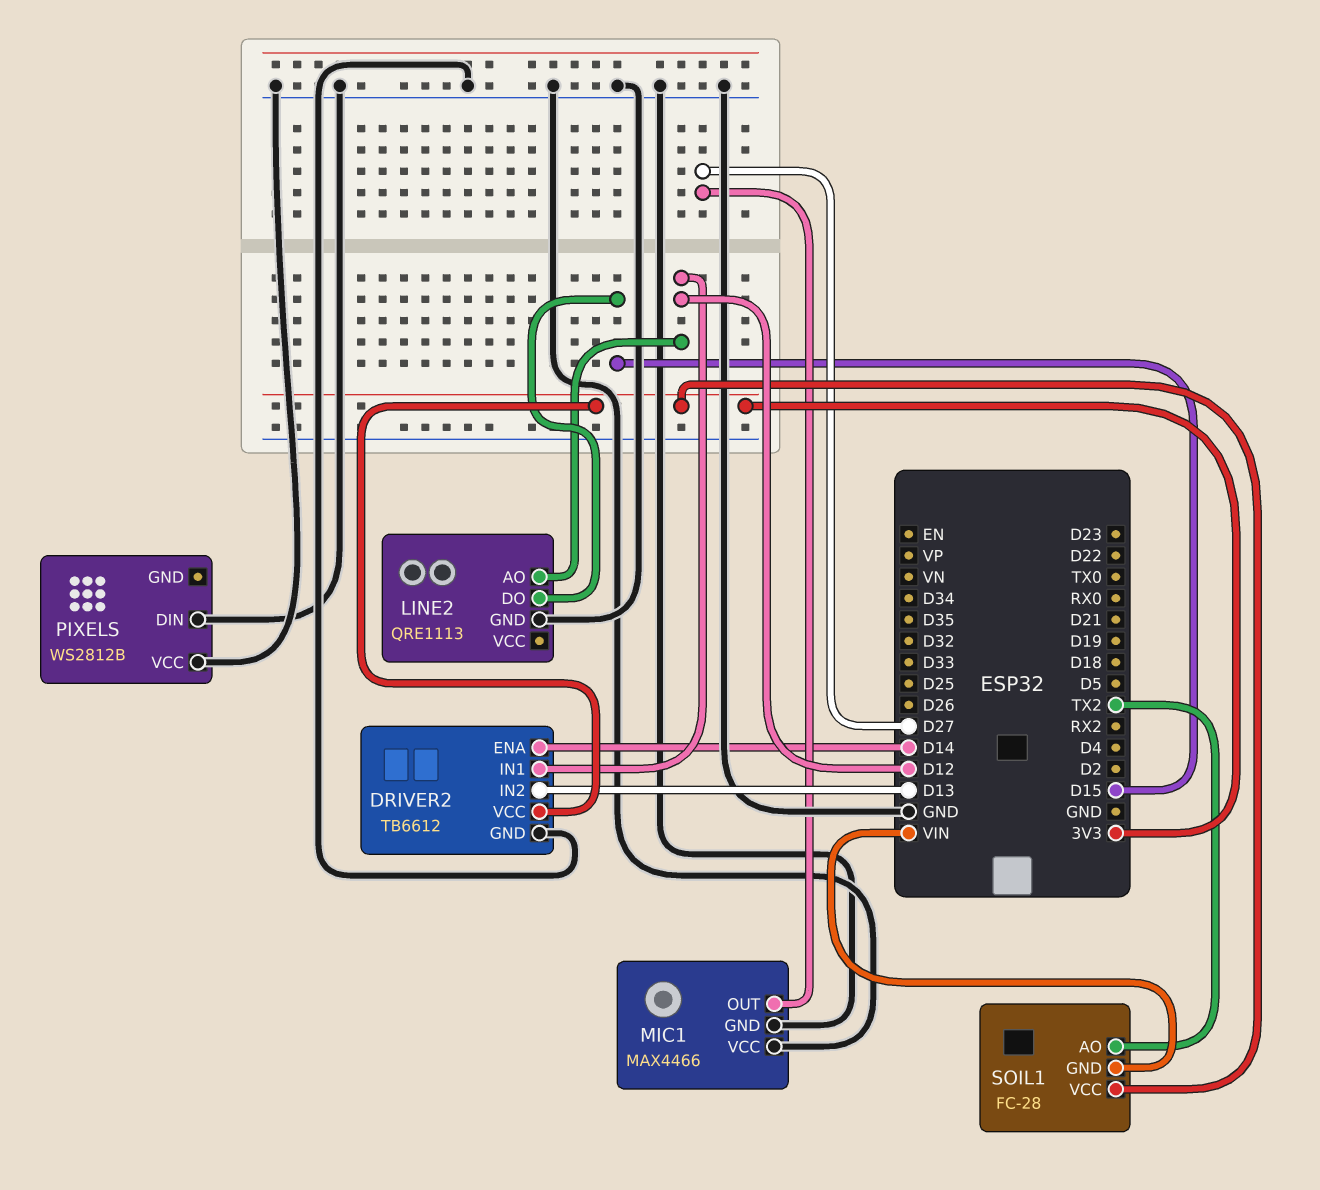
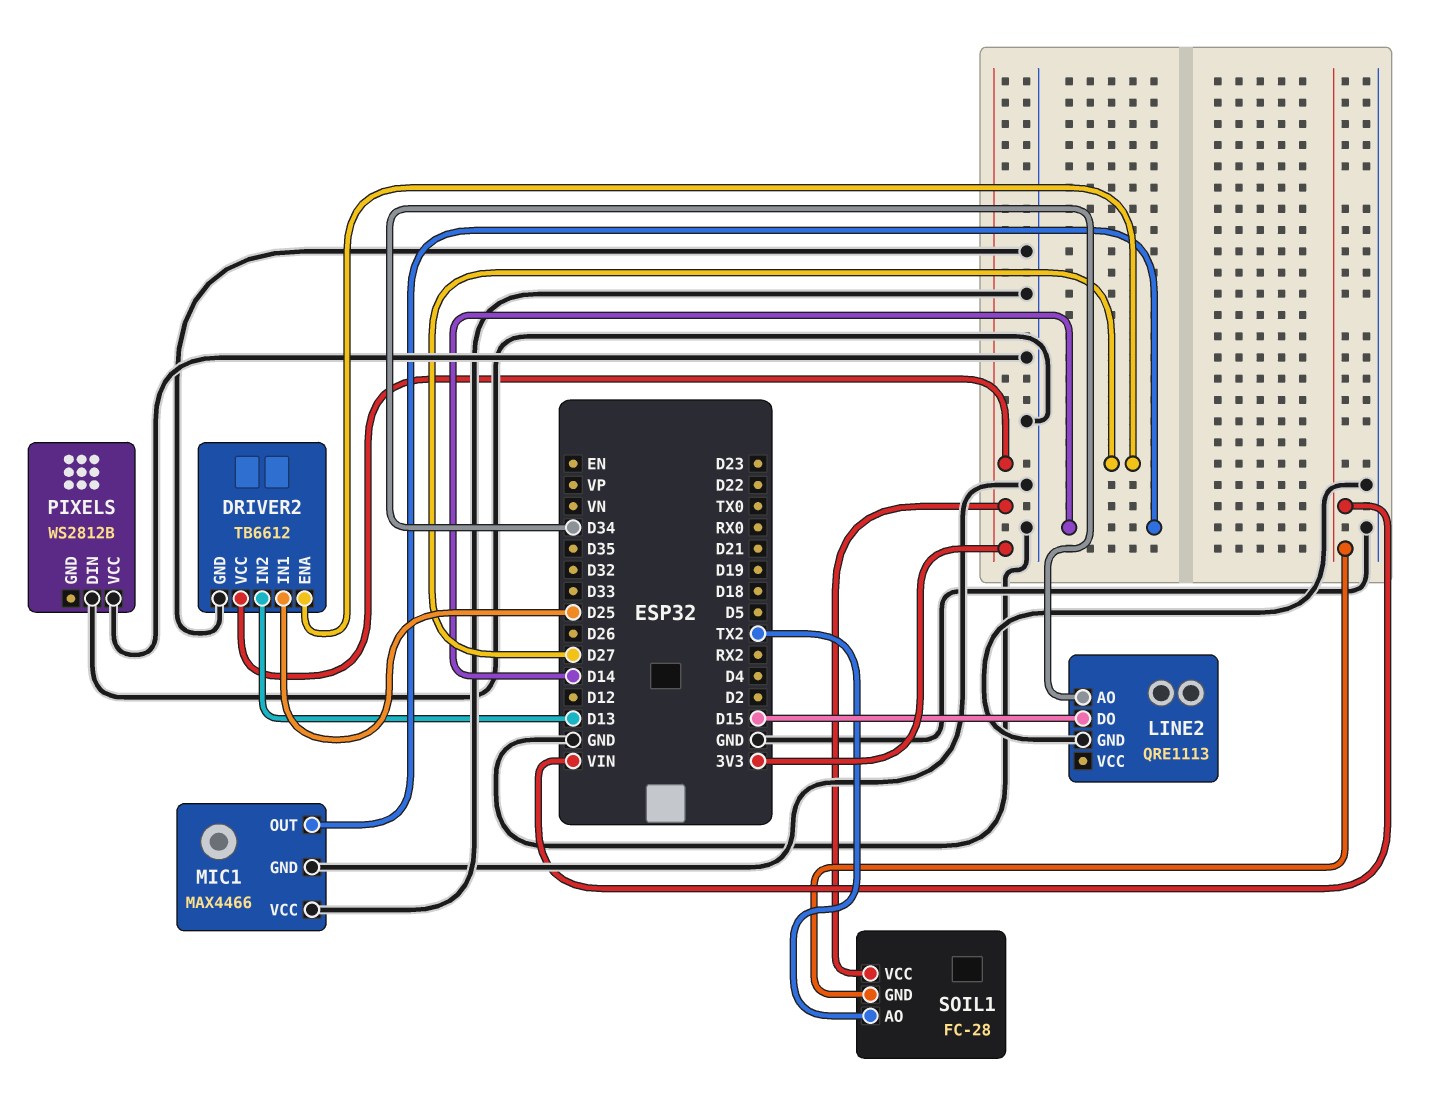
DRIVER2 pin ENA: D14 -> D27
DRIVER2 pin IN1: D12 -> D25
LINE2 pin AO: D12 -> D34
MIC1 pin OUT: D27 -> D14

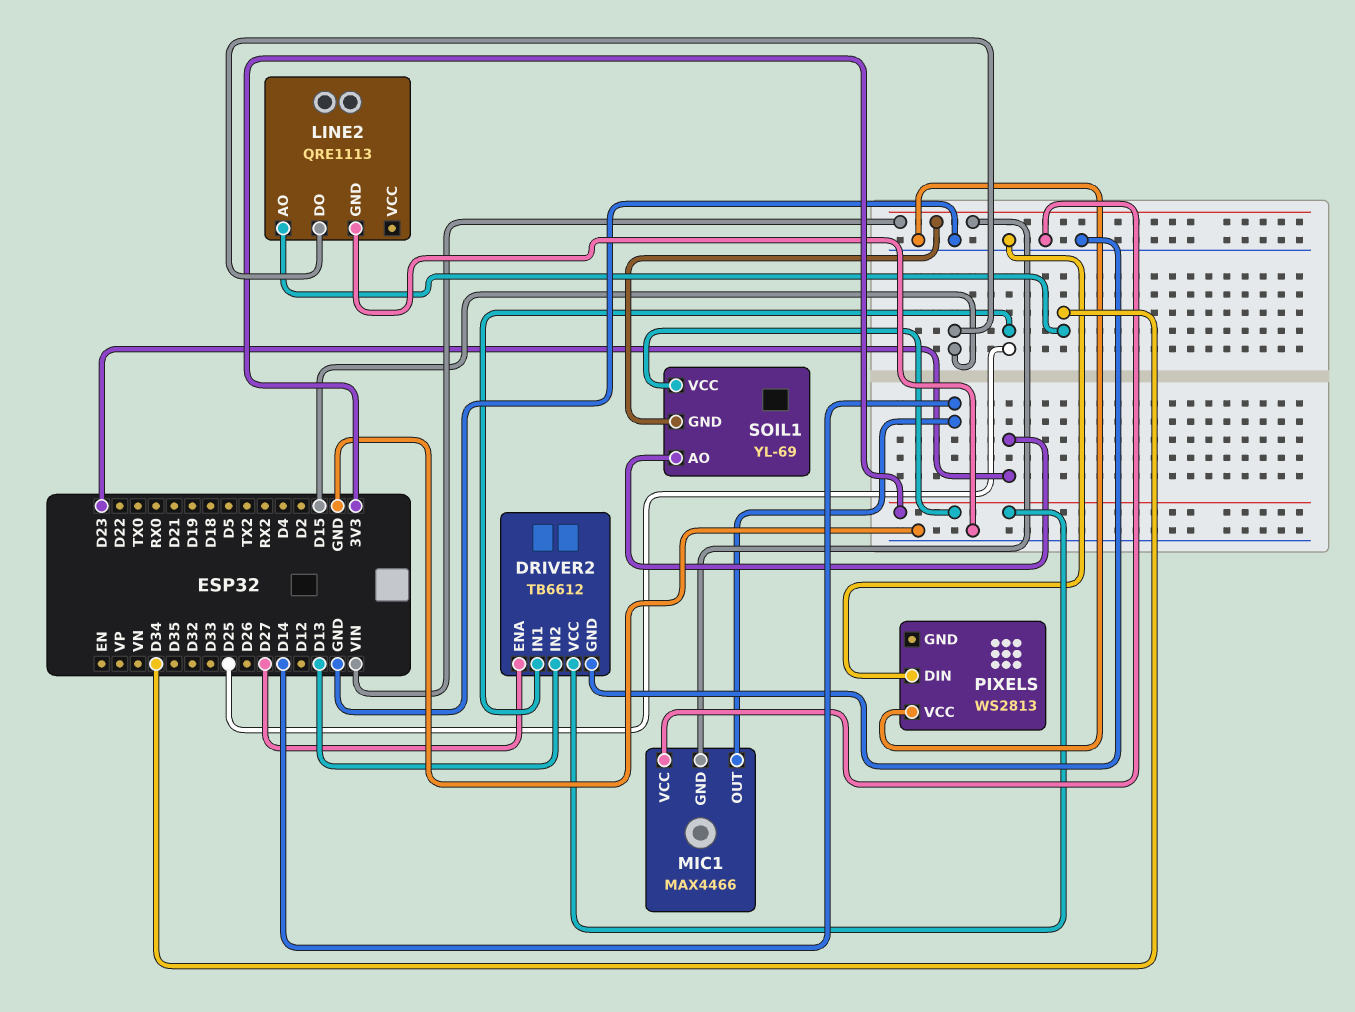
MIC1 pin GND: GND -> VIN
PIXELS: WS2812B -> WS2813
SOIL1: FC-28 -> YL-69
SOIL1 pin AO: TX2 -> D23

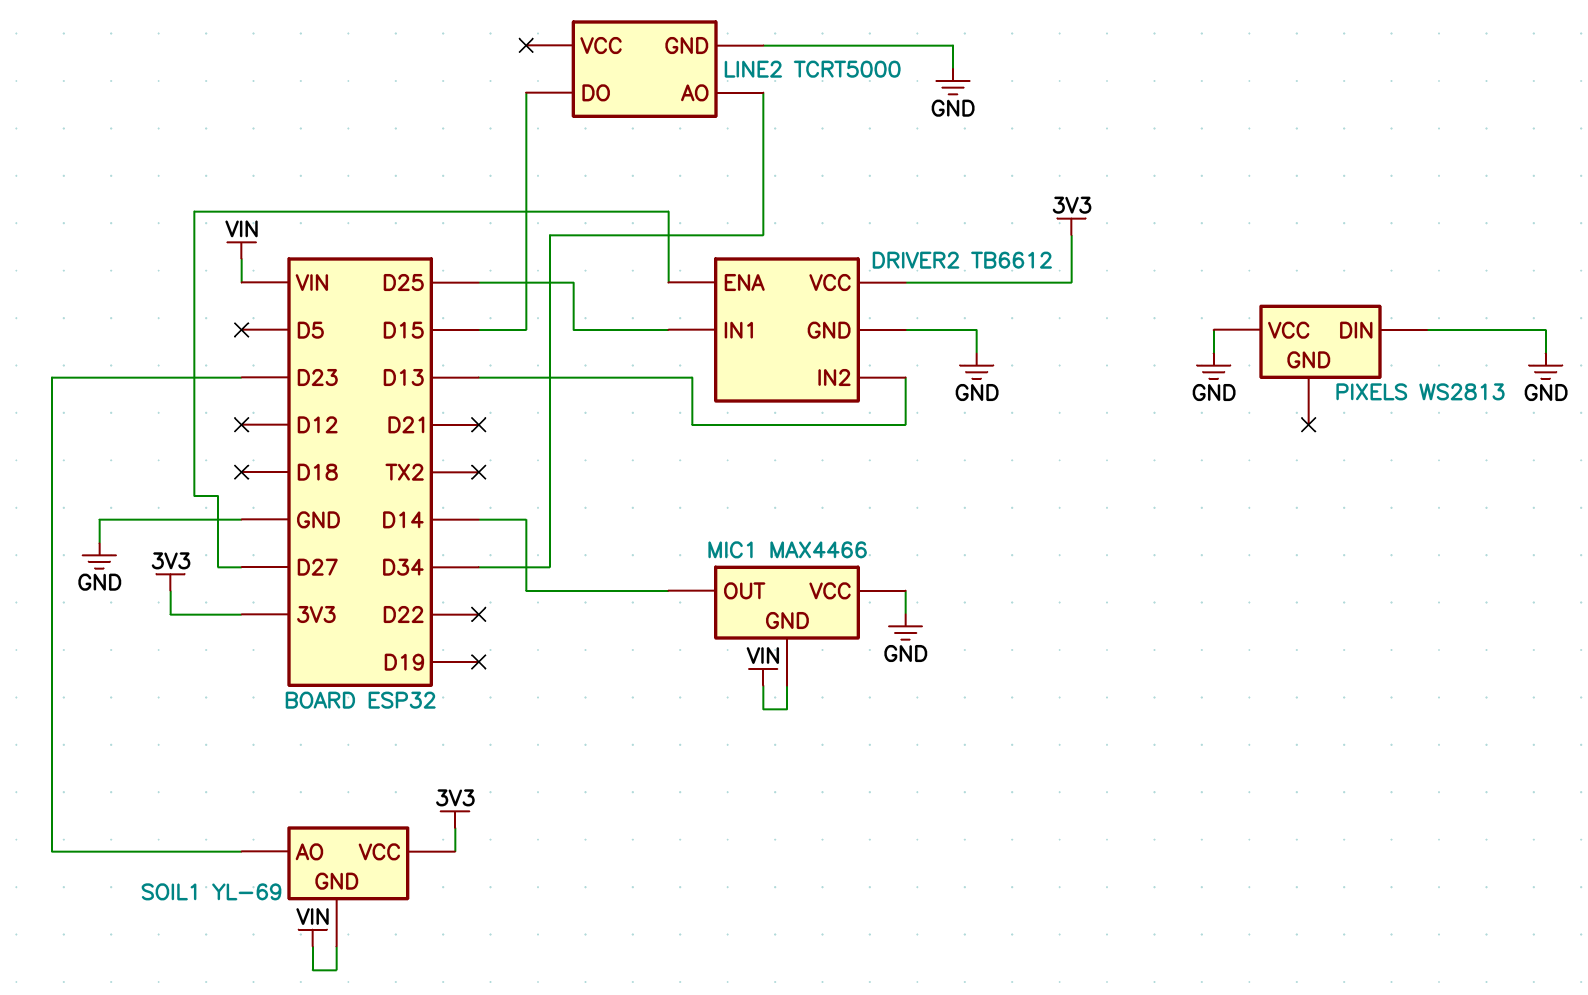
LINE2: QRE1113 -> TCRT5000

